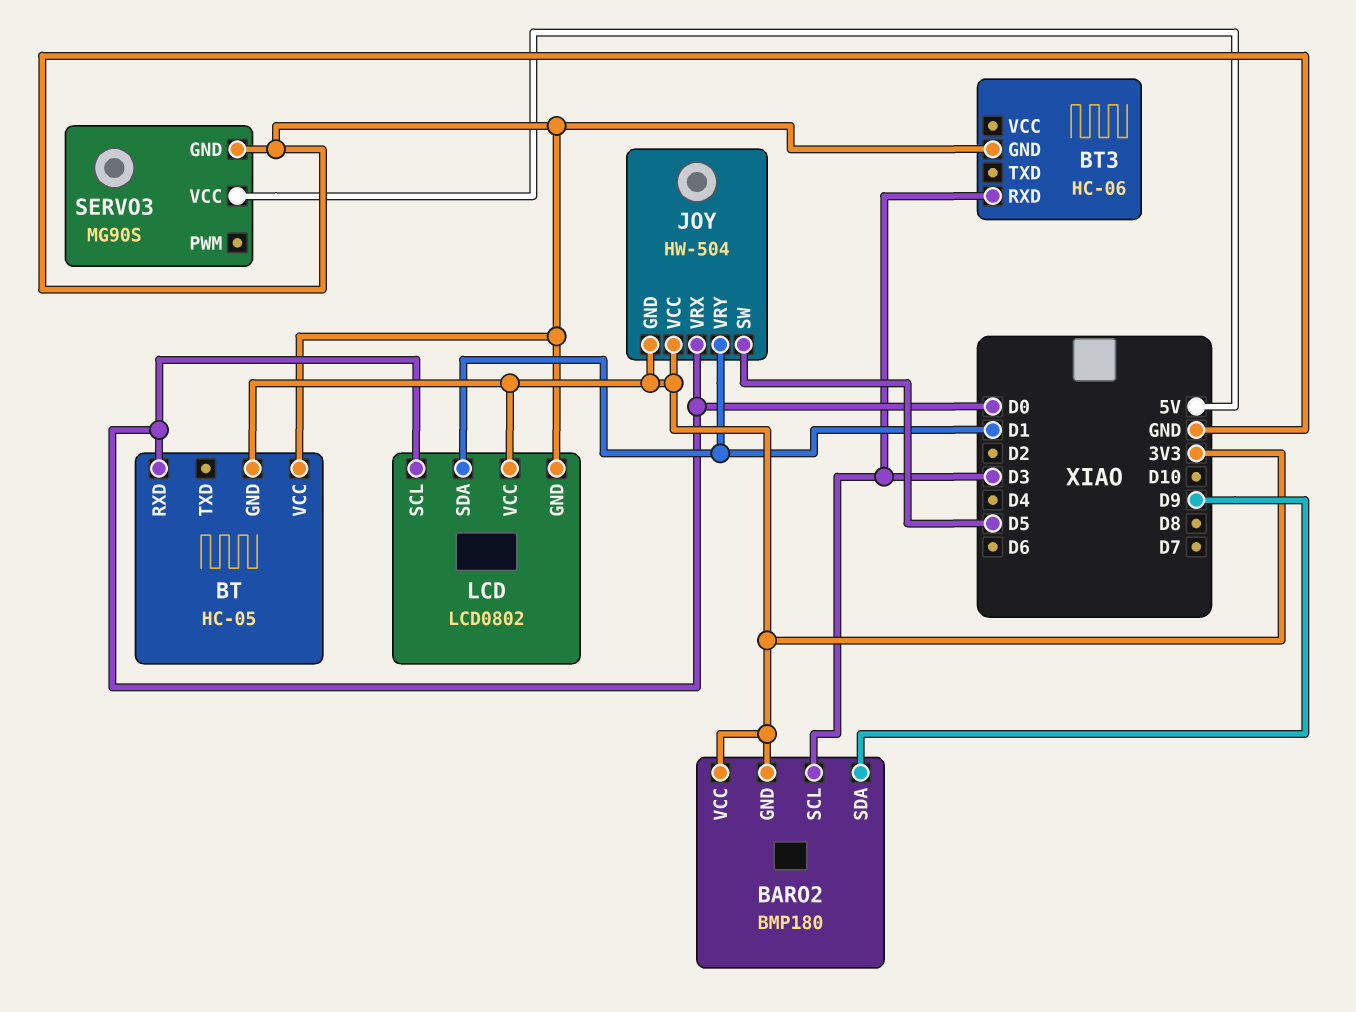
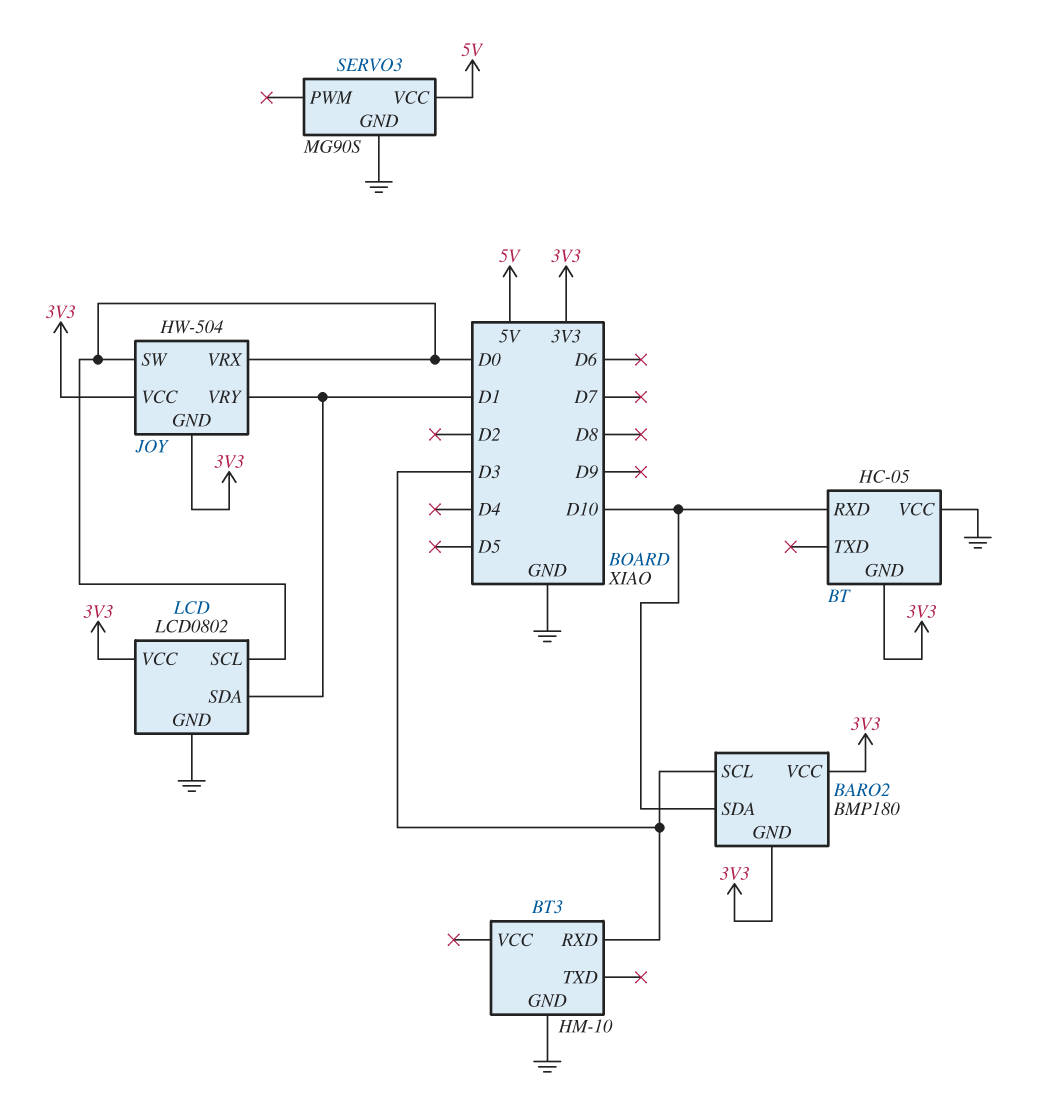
BARO2 pin SDA: D9 -> D10
BT pin RXD: D0 -> D10
BT3: HC-06 -> HM-10
JOY pin SW: D5 -> D0

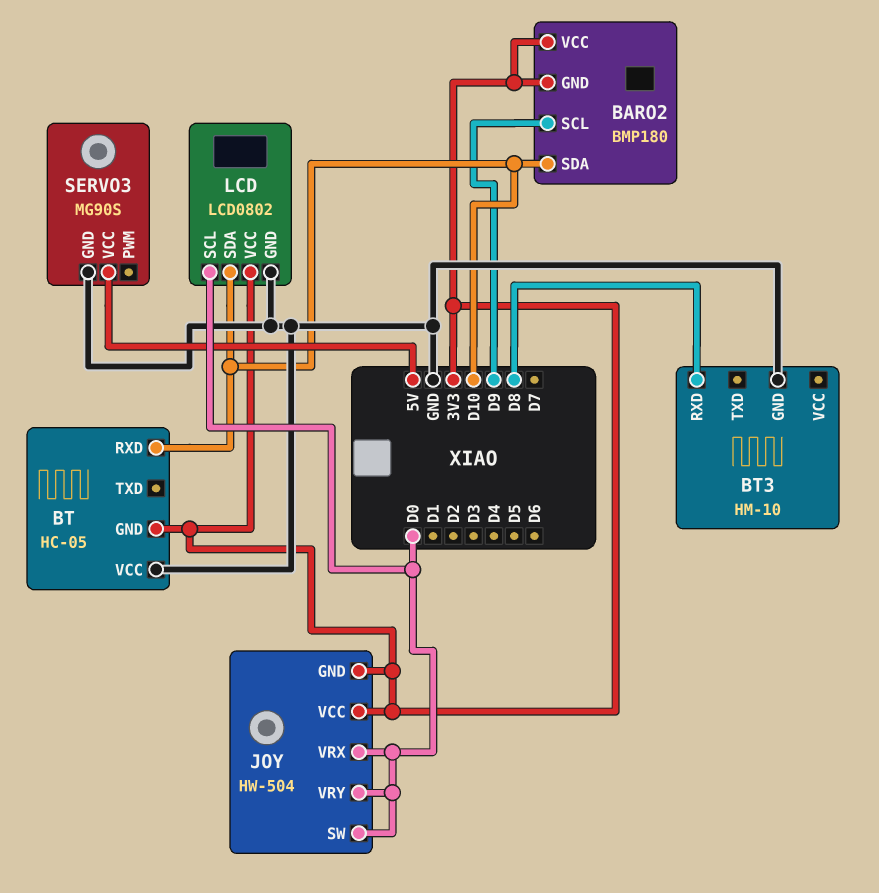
BARO2 pin SCL: D3 -> D9
BT3 pin RXD: D3 -> D8
JOY pin VRY: D1 -> D0
LCD pin SDA: D1 -> D10

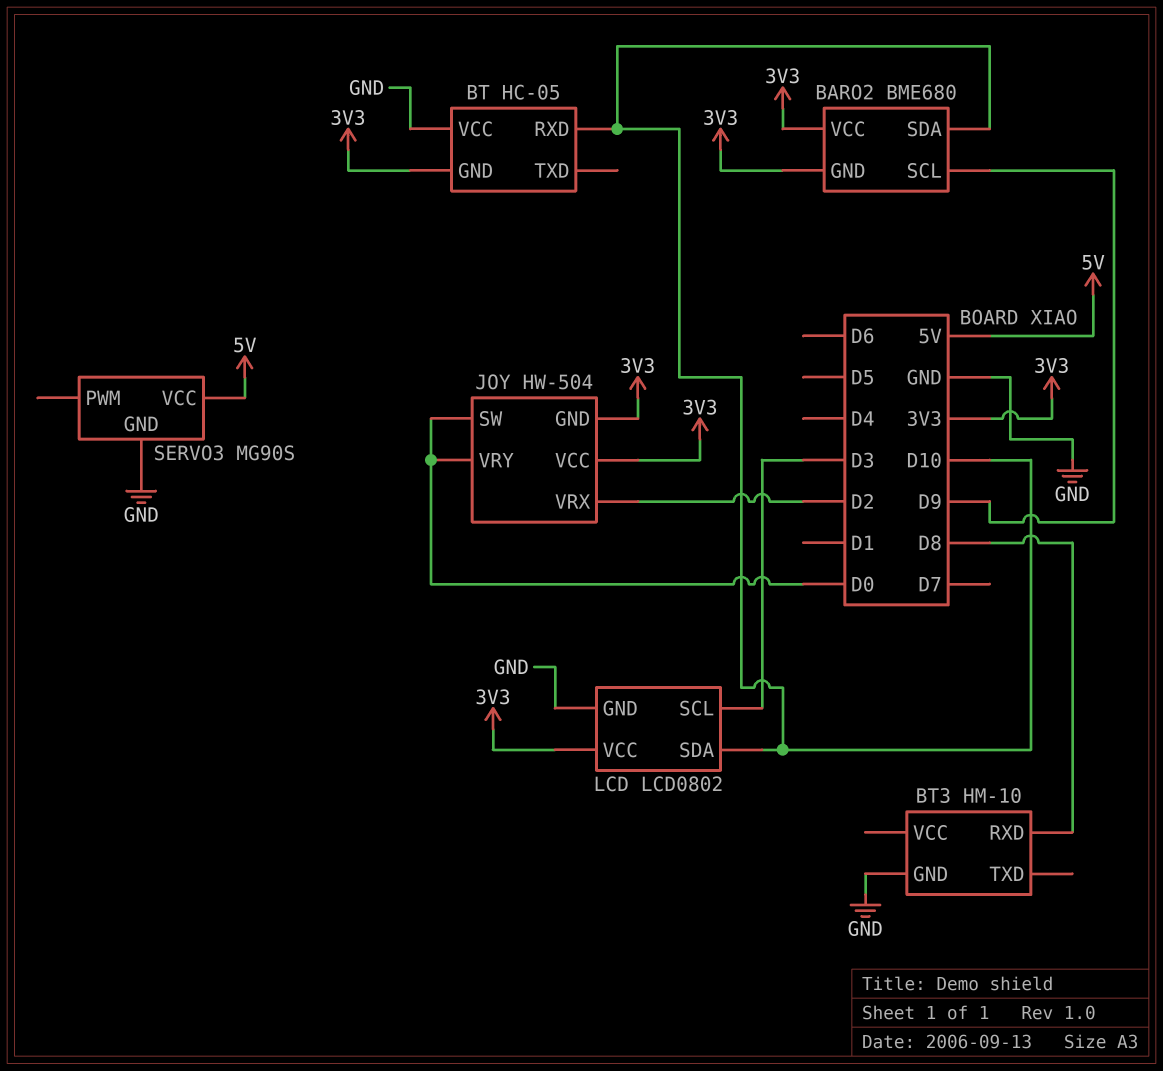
BARO2: BMP180 -> BME680
JOY pin VRX: D0 -> D2
LCD pin SCL: D0 -> D3

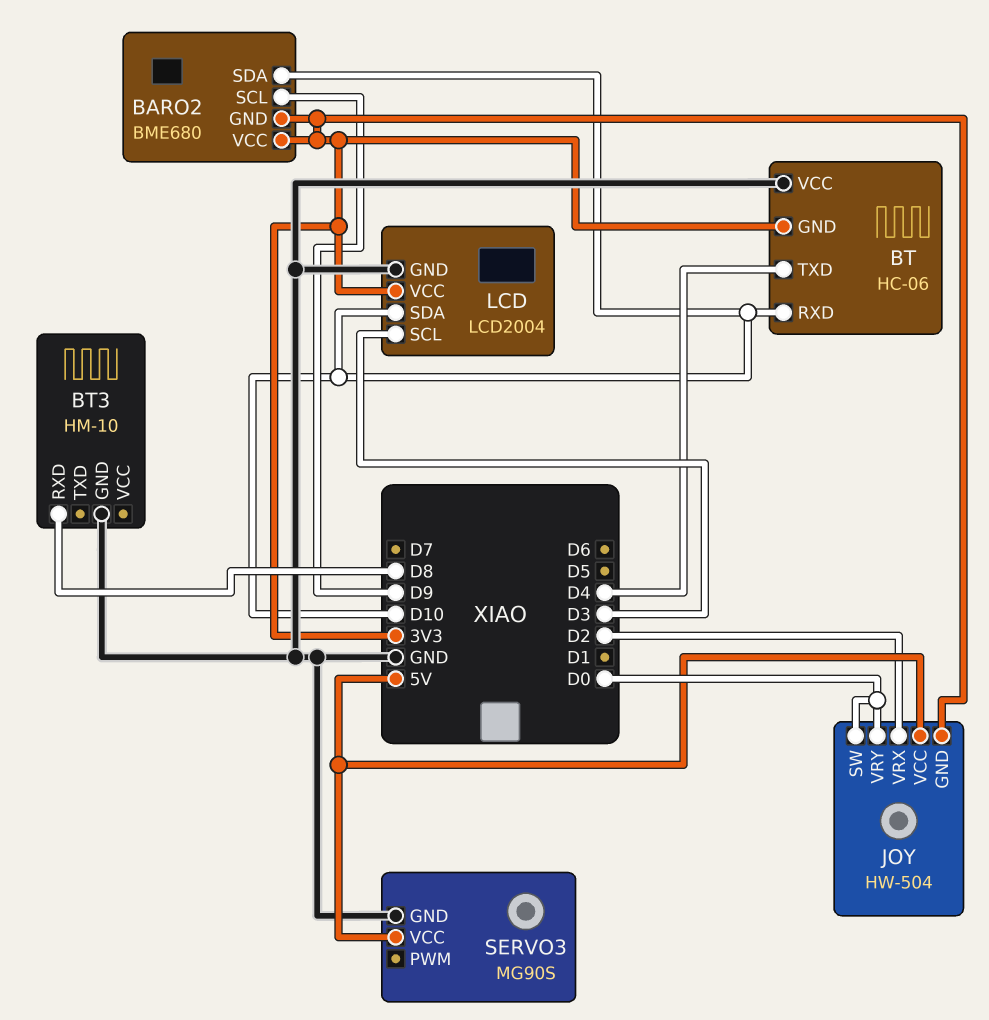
BT: HC-05 -> HC-06
BT pin TXD: none -> D4
JOY pin VCC: 3V3 -> 5V
LCD: LCD0802 -> LCD2004

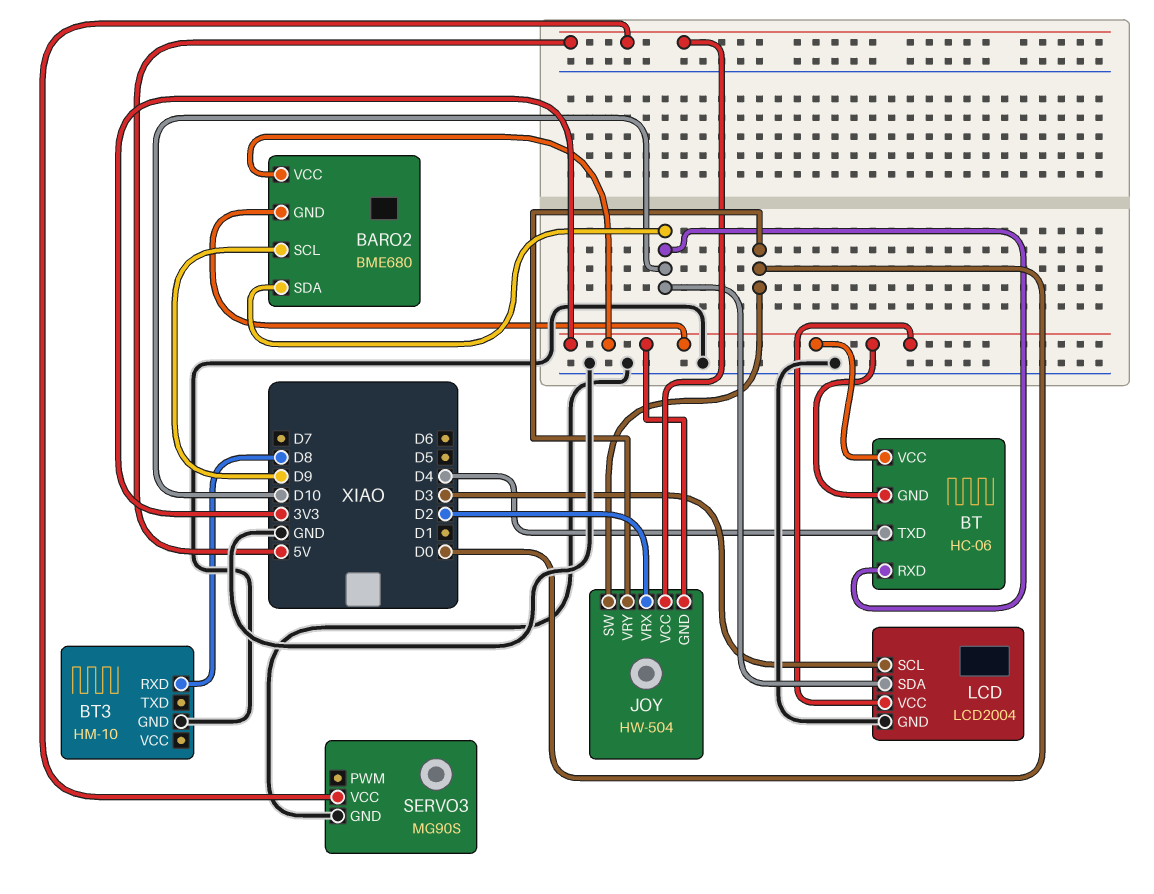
BT pin VCC: GND -> 3V3

